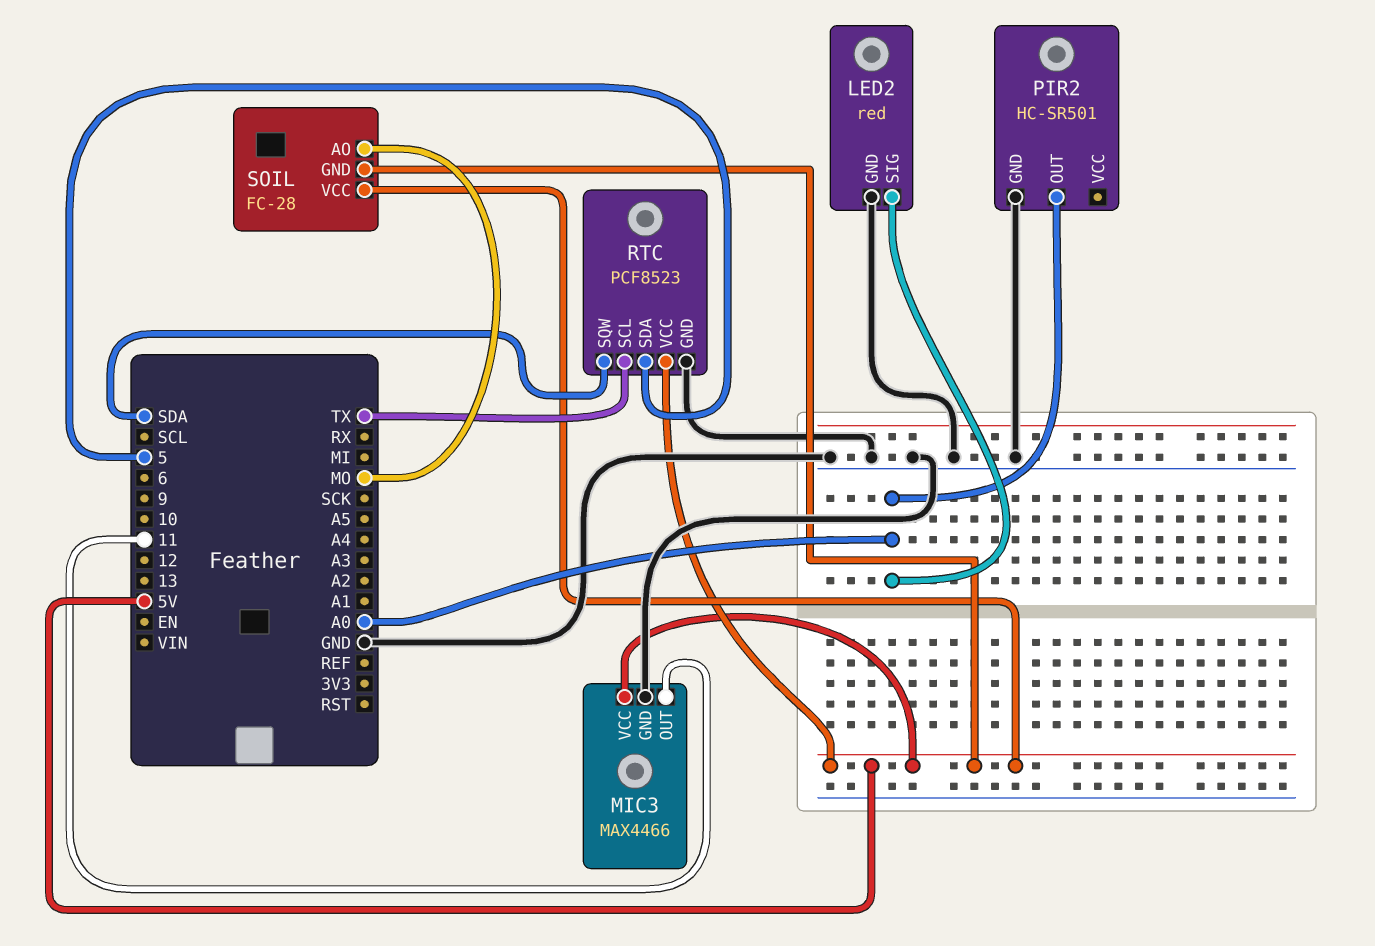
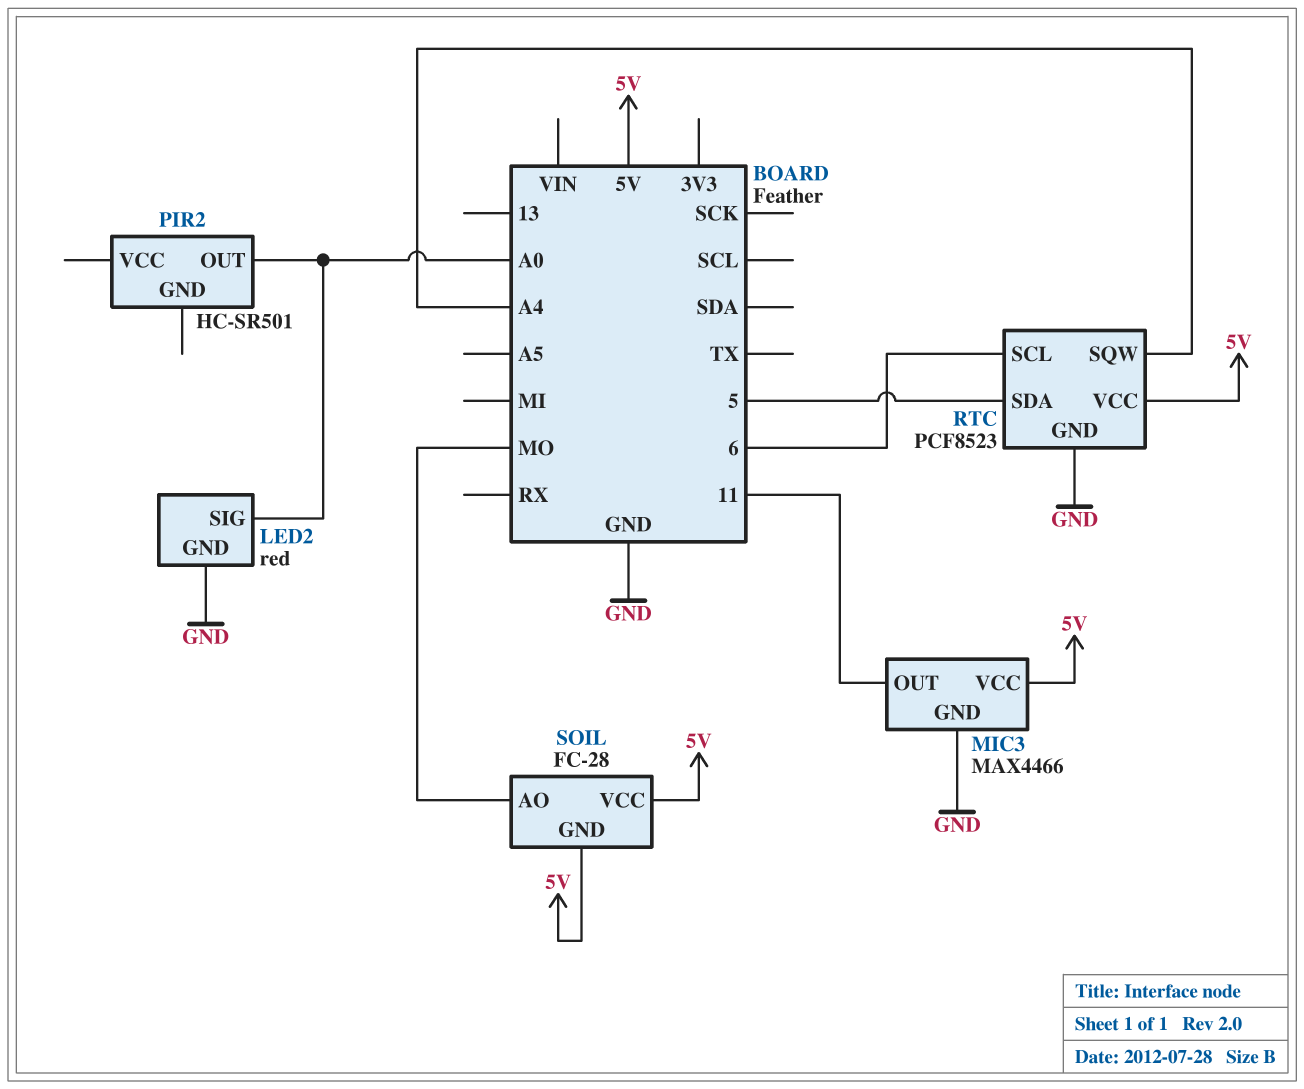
PIR2 pin GND: GND -> none
RTC pin SCL: TX -> 6
RTC pin SQW: SDA -> A4

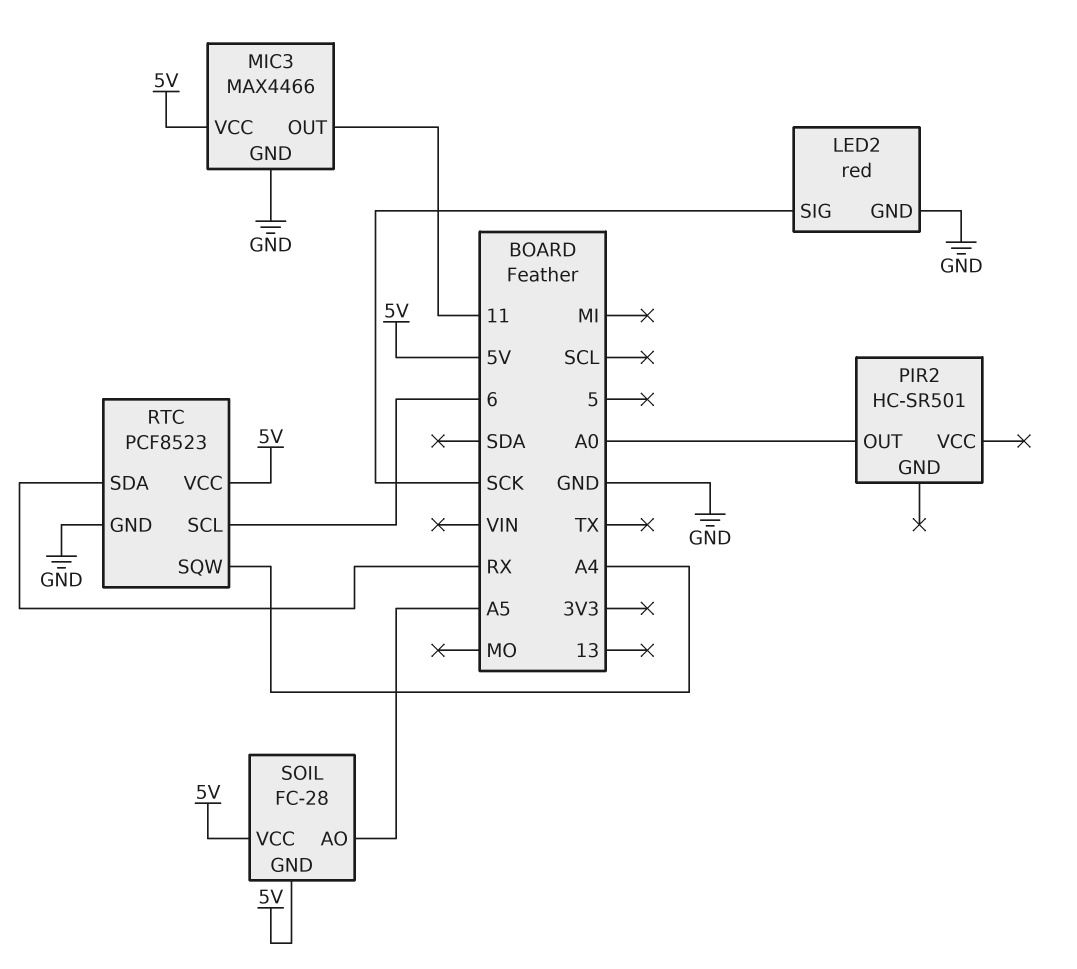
LED2 pin SIG: A0 -> SCK
RTC pin SDA: 5 -> RX
SOIL pin AO: MO -> A5

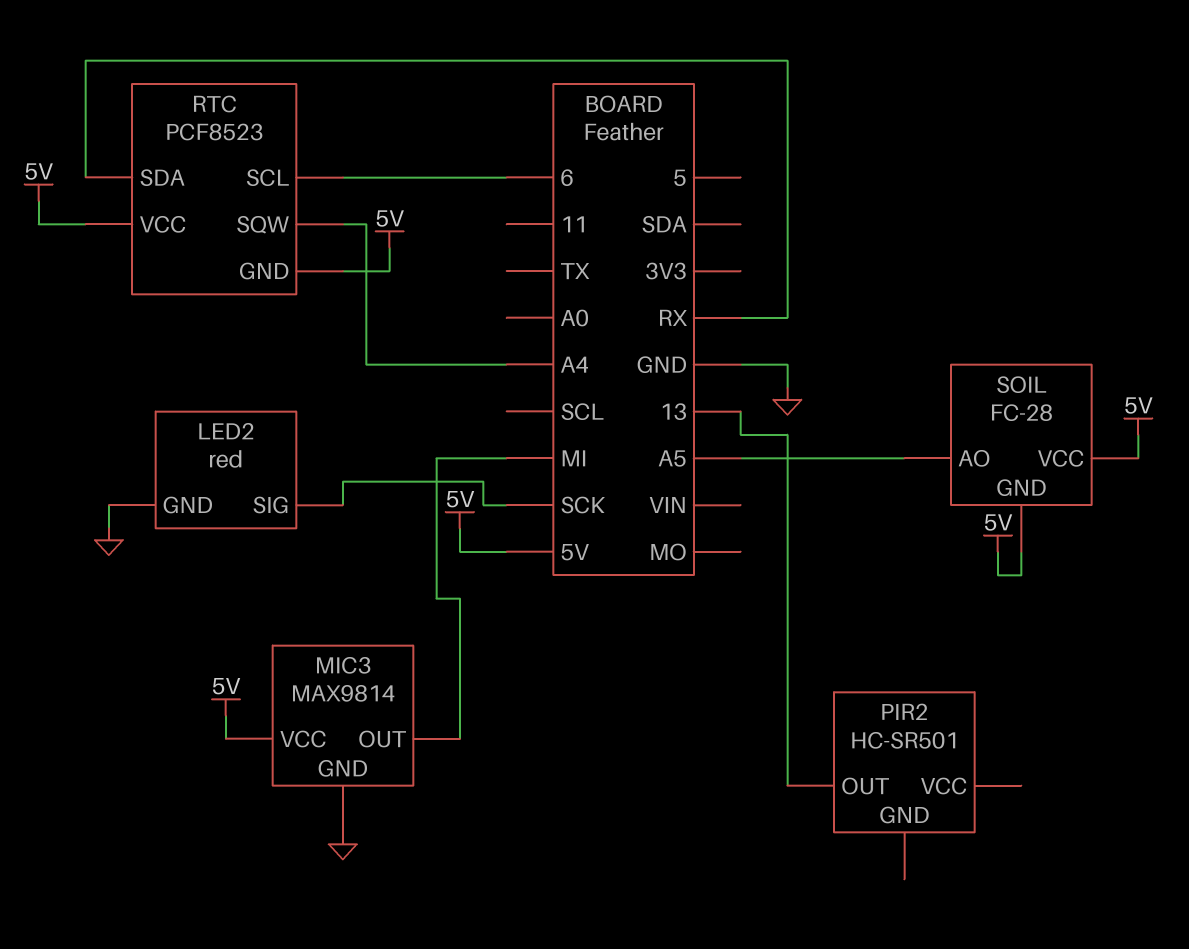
MIC3: MAX4466 -> MAX9814
MIC3 pin OUT: 11 -> MI
PIR2 pin OUT: A0 -> 13
RTC pin GND: GND -> 5V

